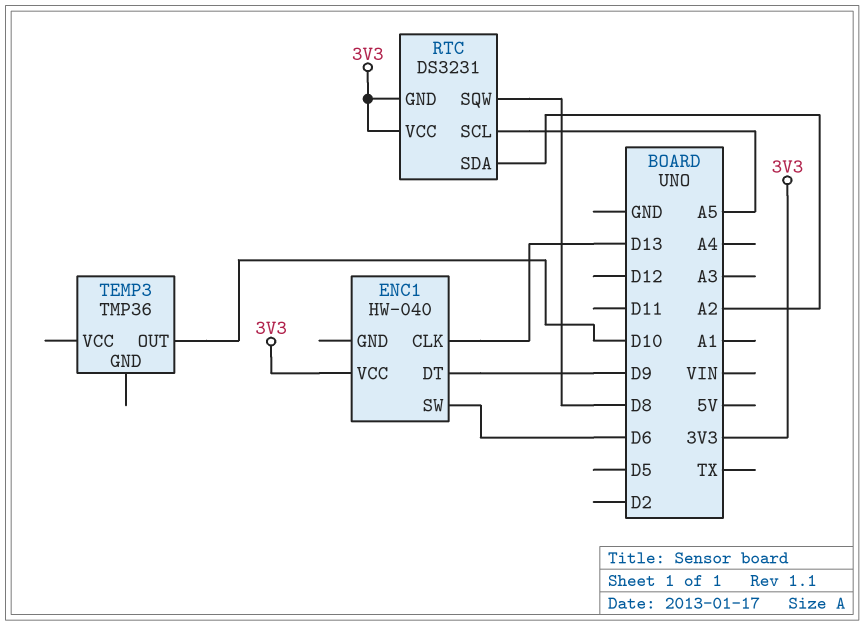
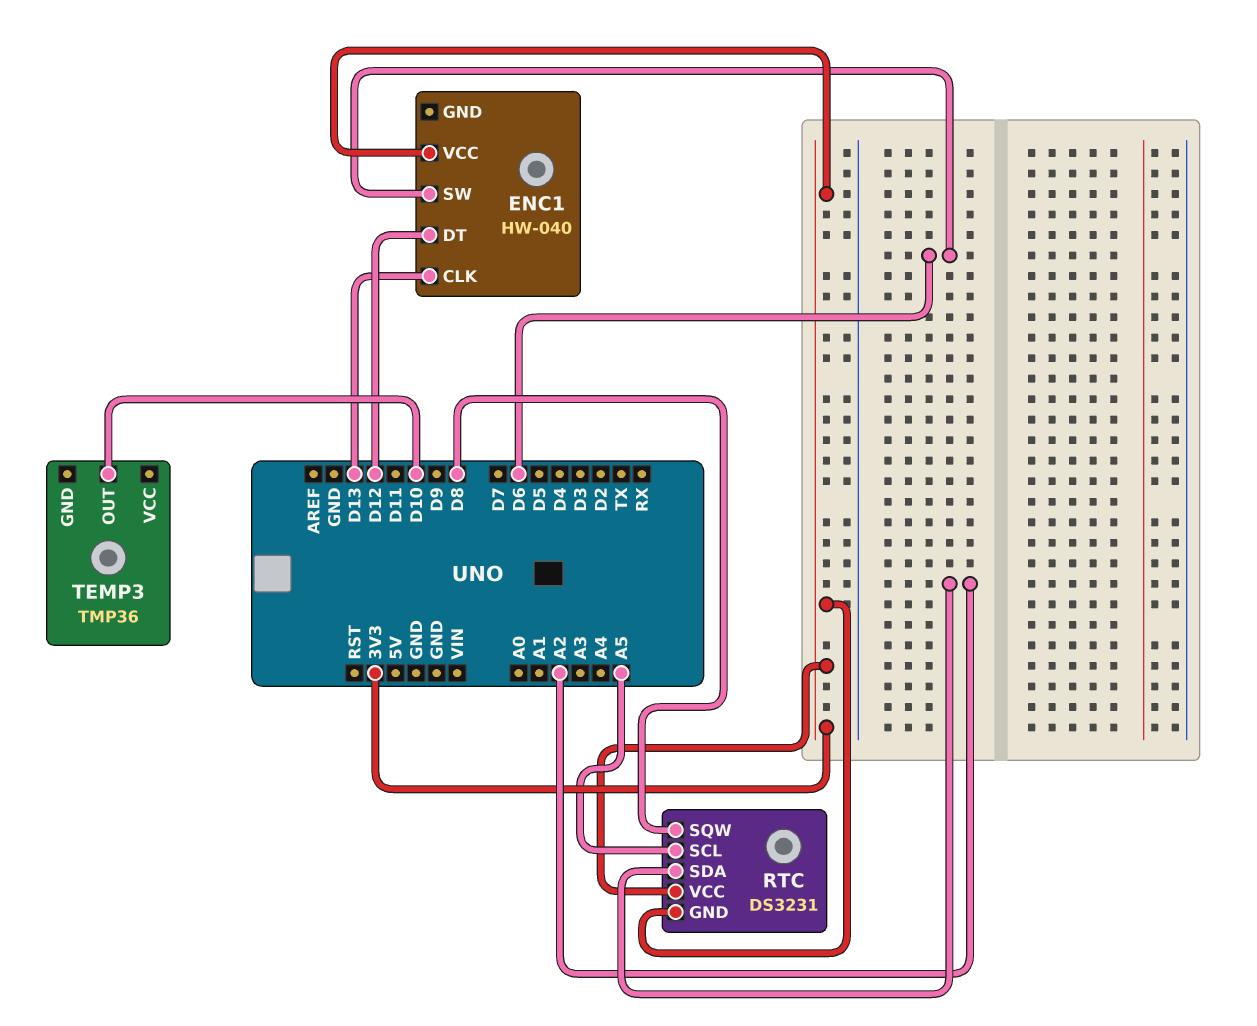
ENC1 pin DT: D9 -> D12

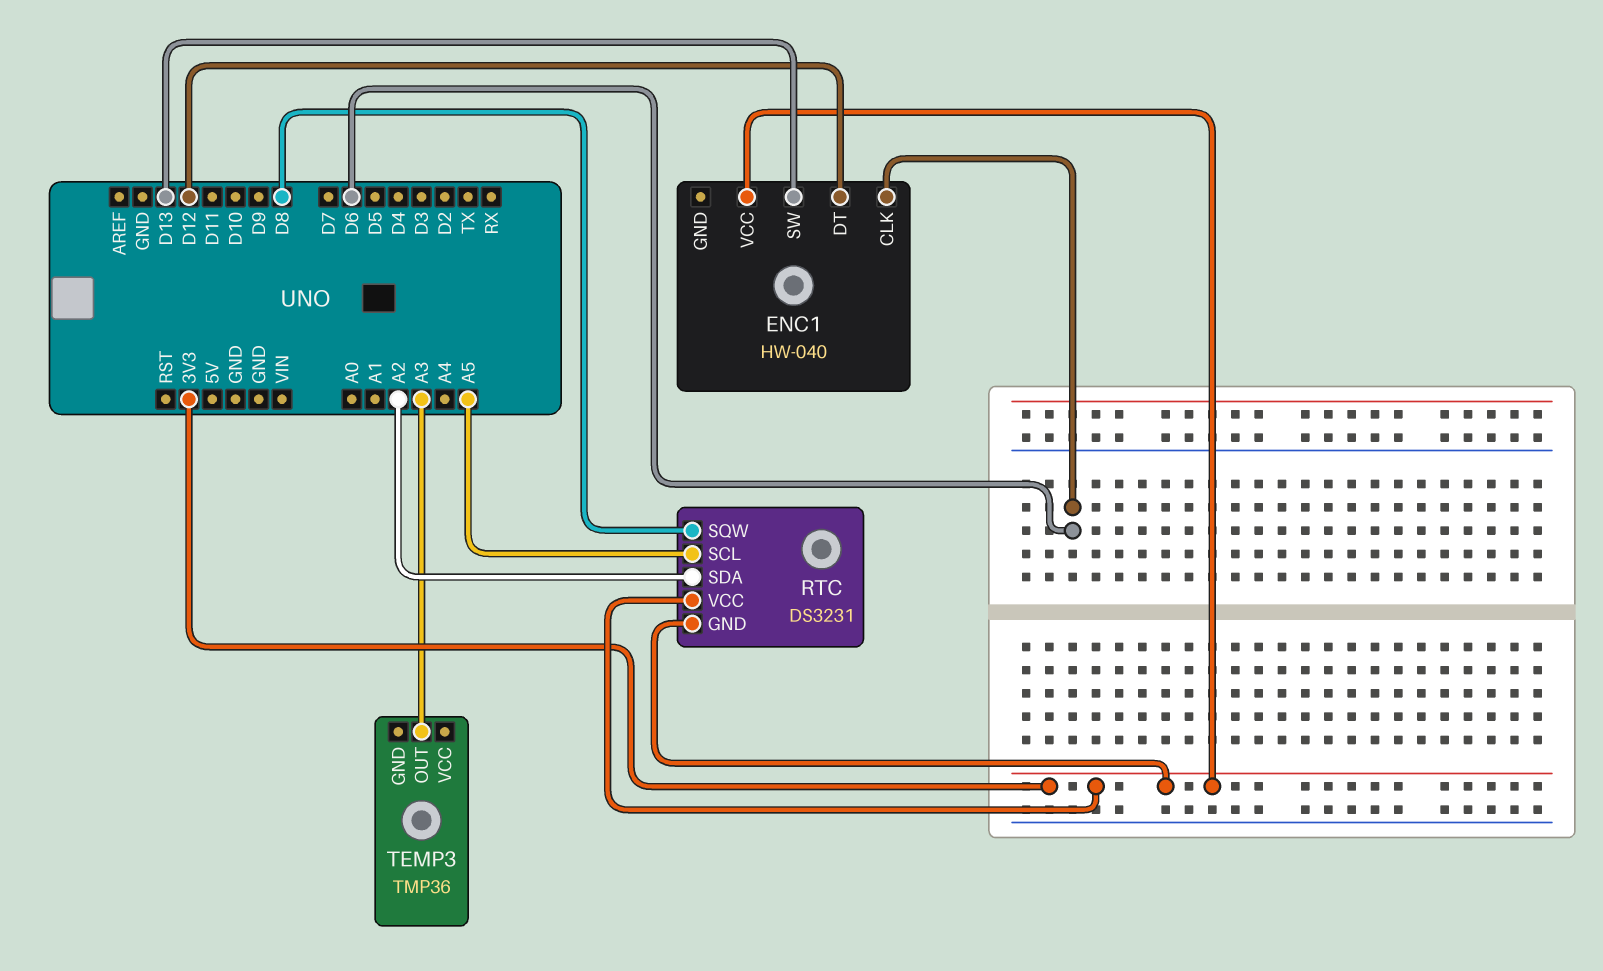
ENC1 pin CLK: D13 -> D6
ENC1 pin SW: D6 -> D13
TEMP3 pin OUT: D10 -> A3

